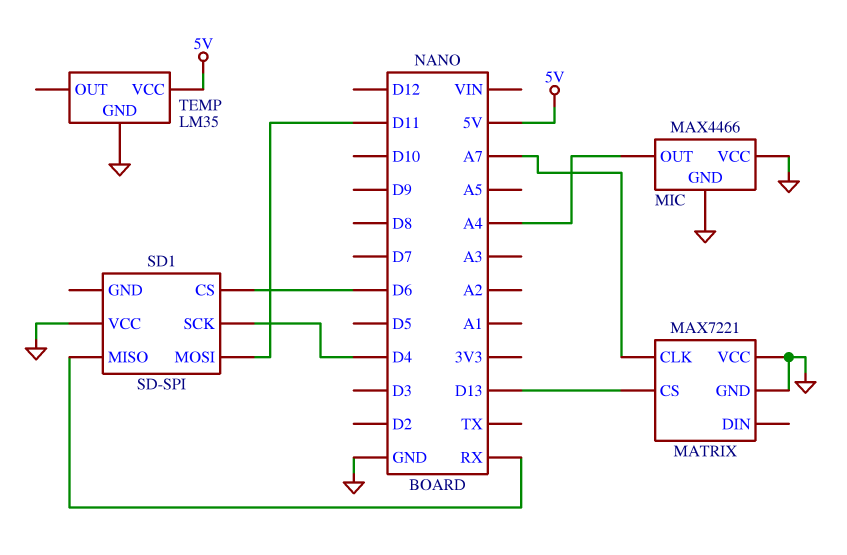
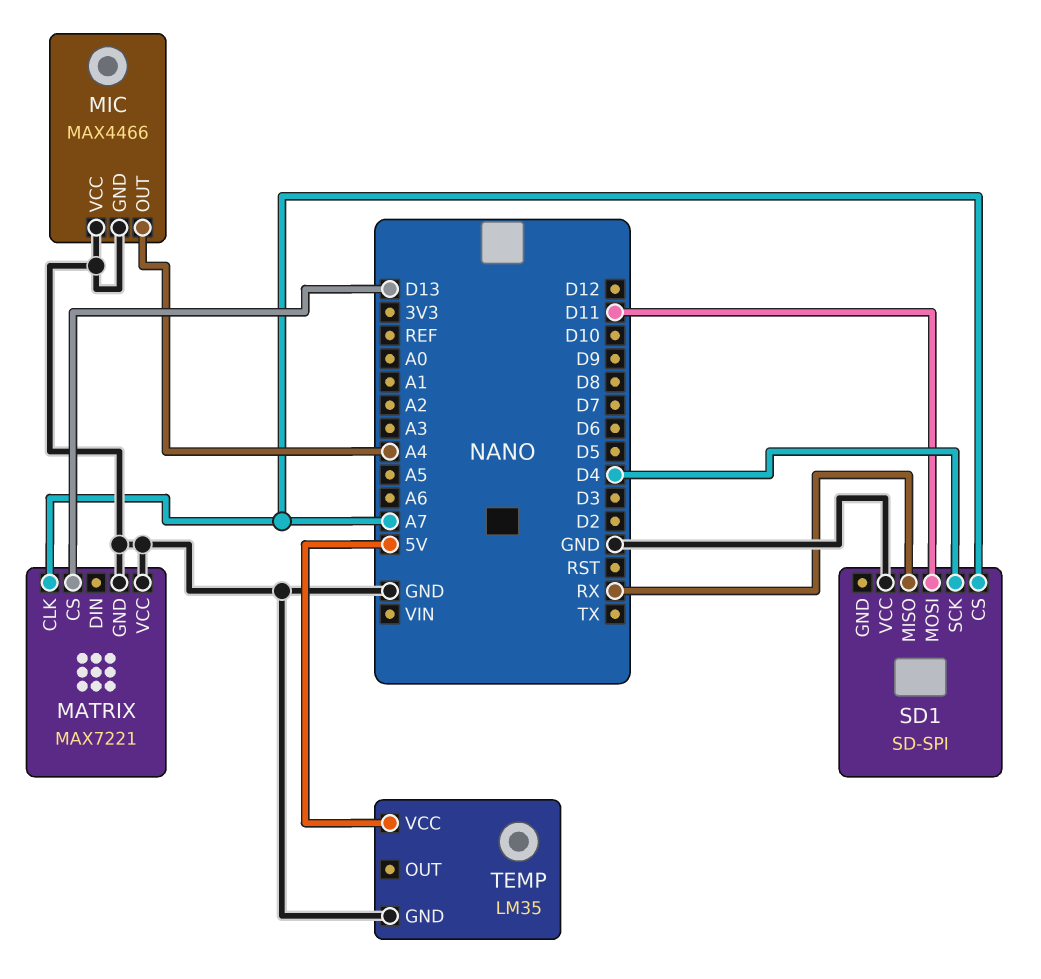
SD1 pin CS: D6 -> A7

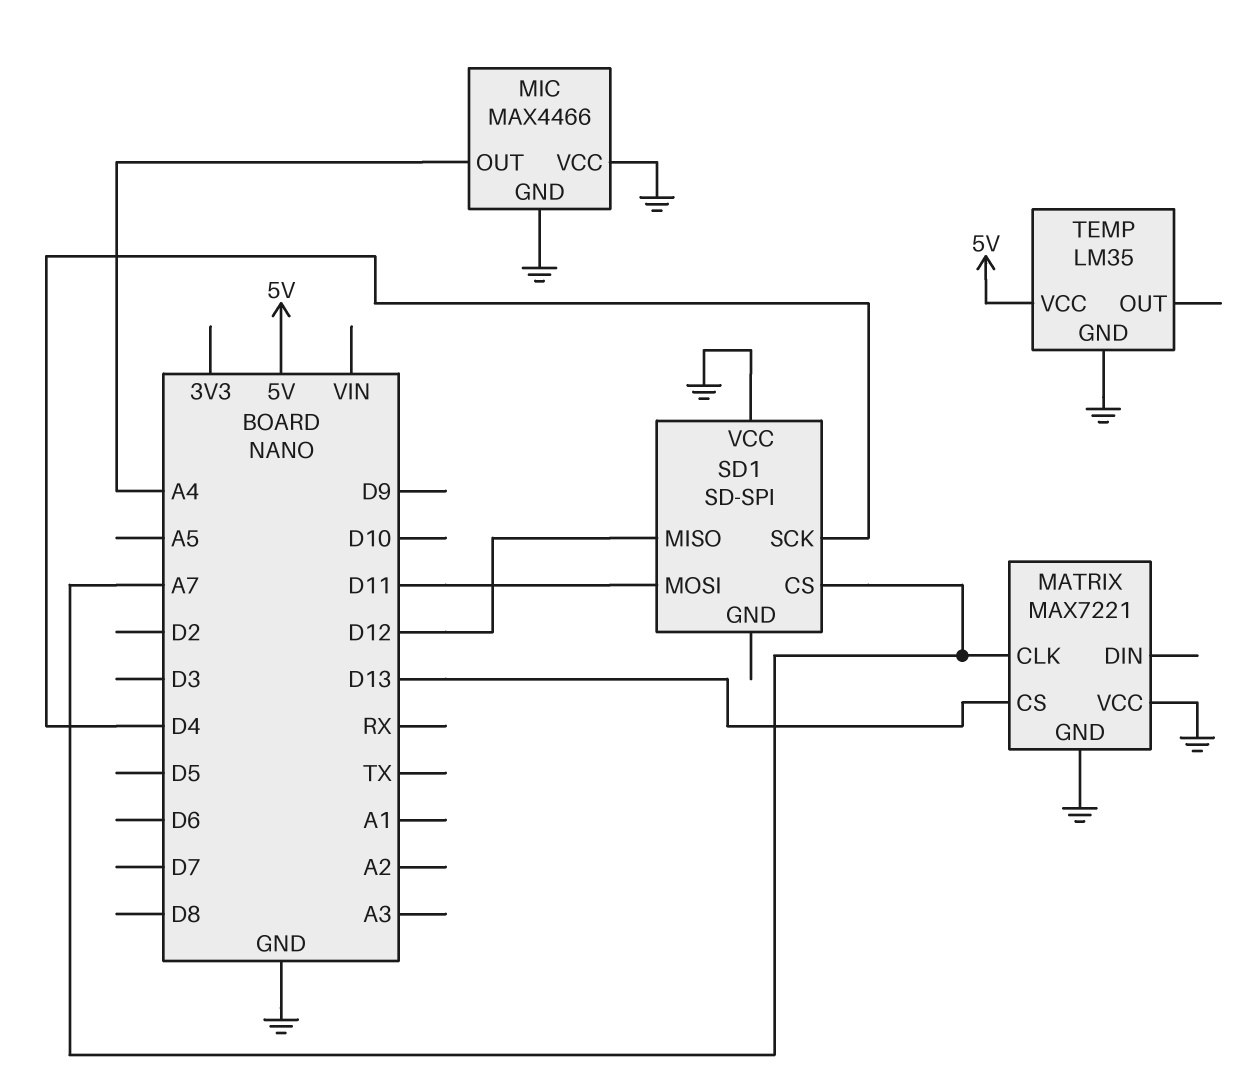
SD1 pin MISO: RX -> D12

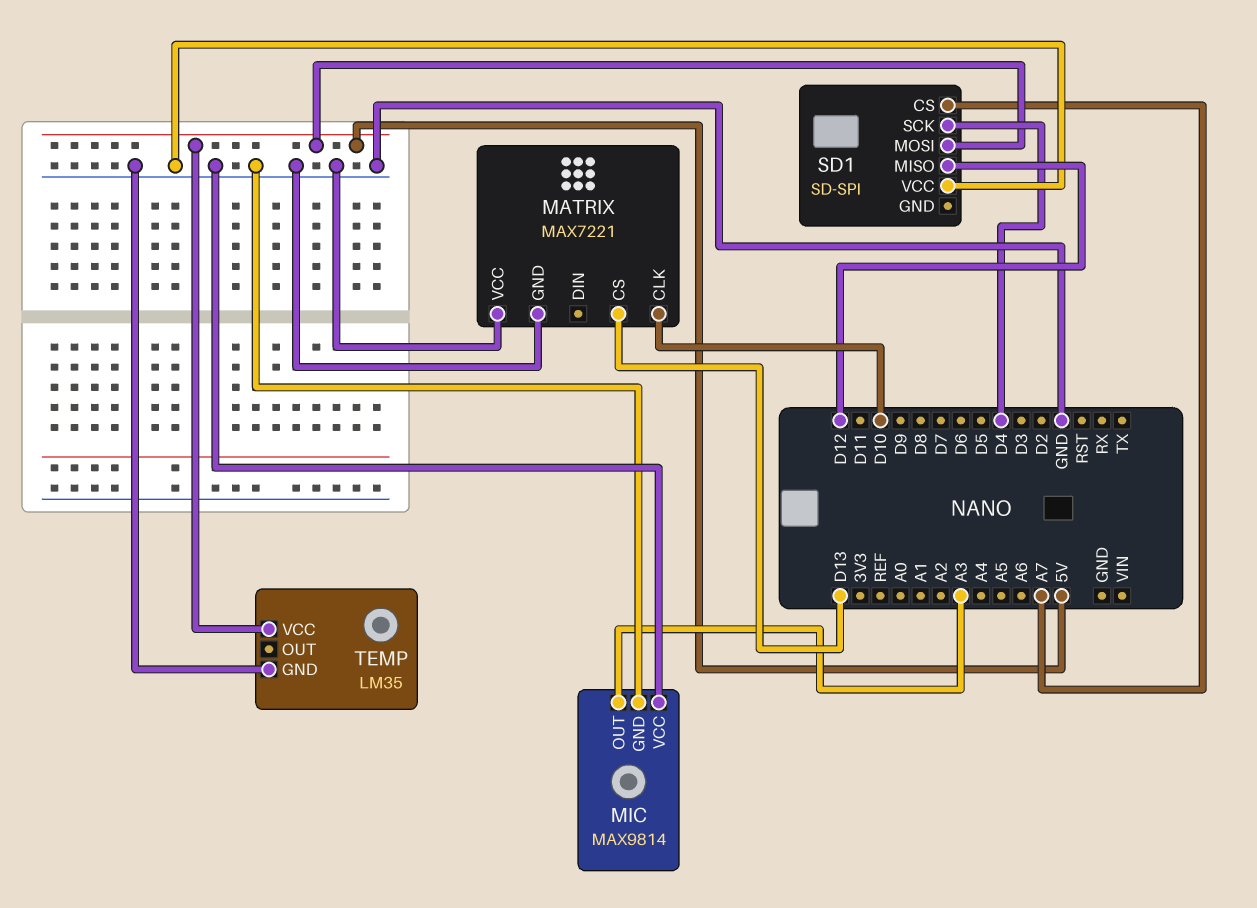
MATRIX pin CLK: A7 -> D10
MIC: MAX4466 -> MAX9814
MIC pin OUT: A4 -> A3
SD1 pin MOSI: D11 -> 5V

